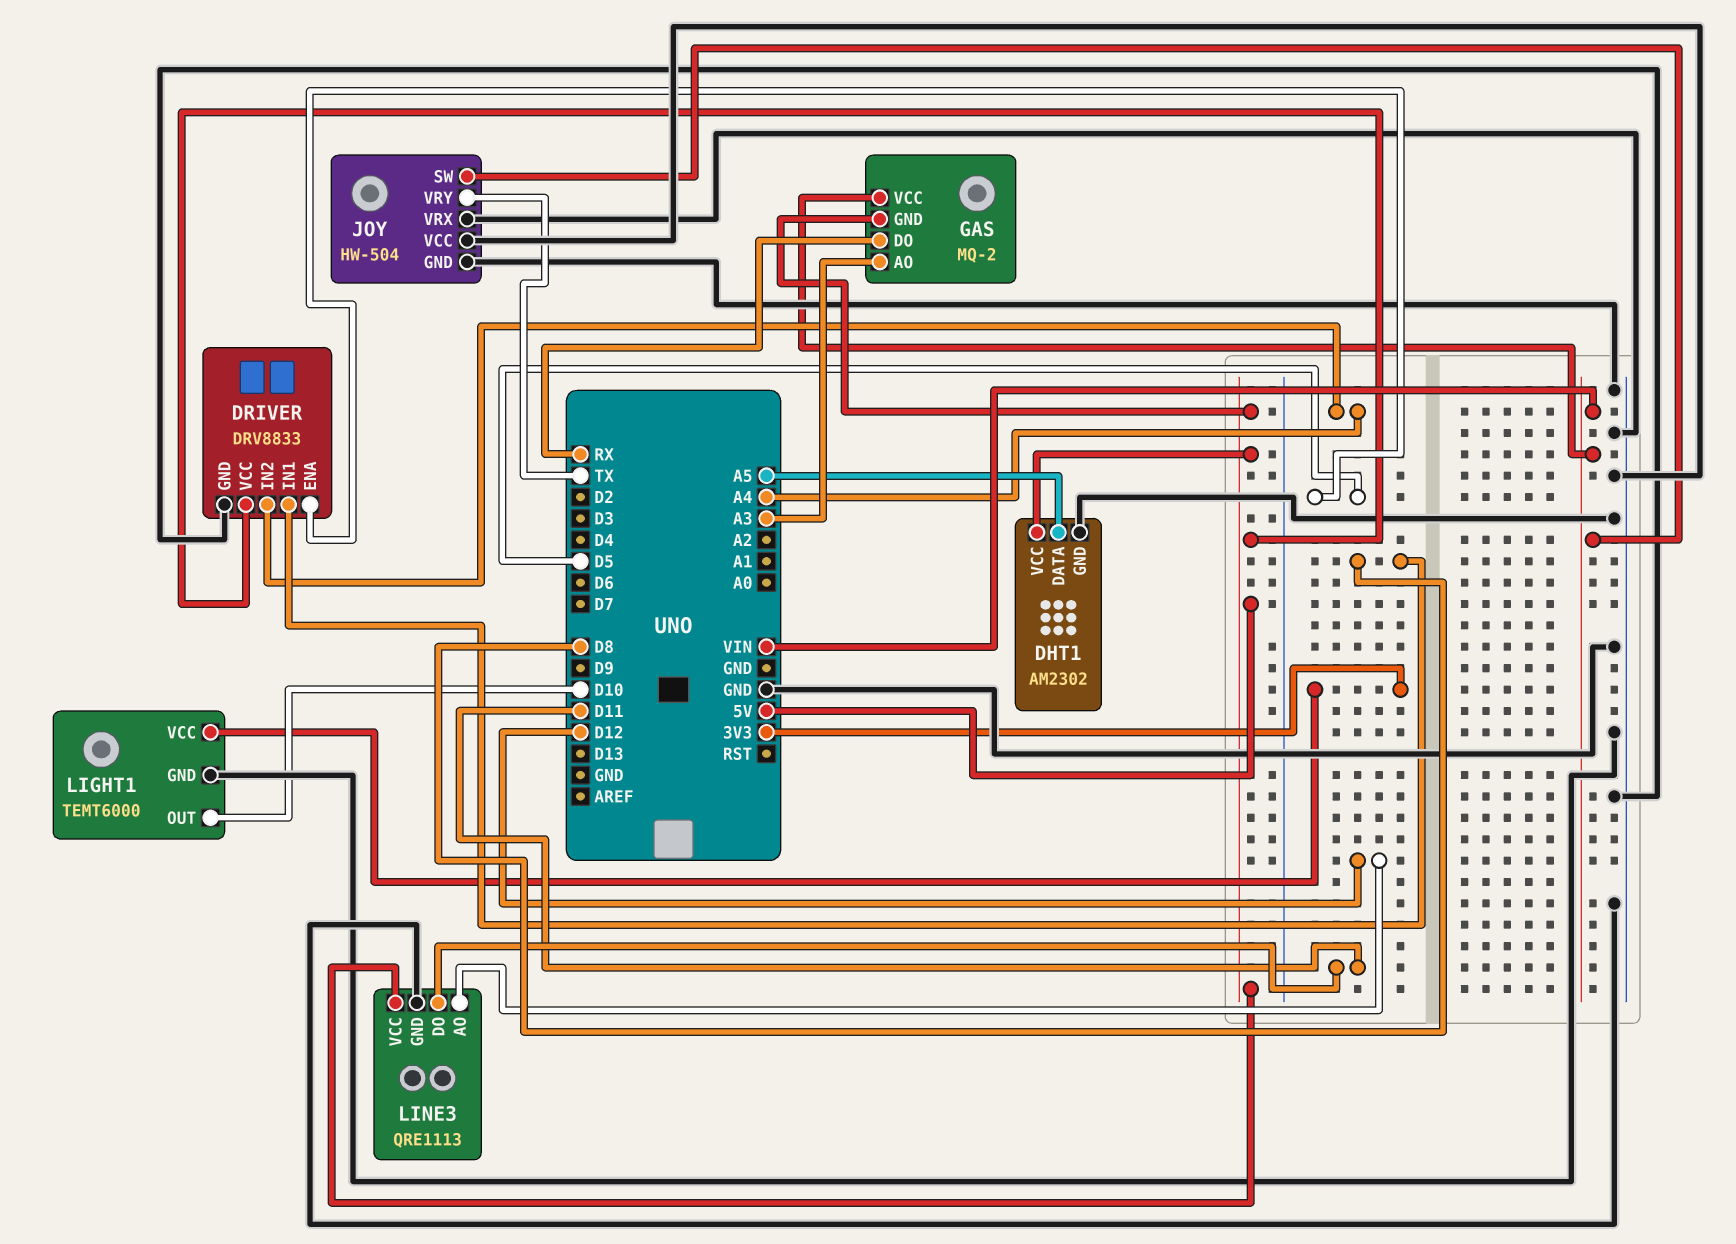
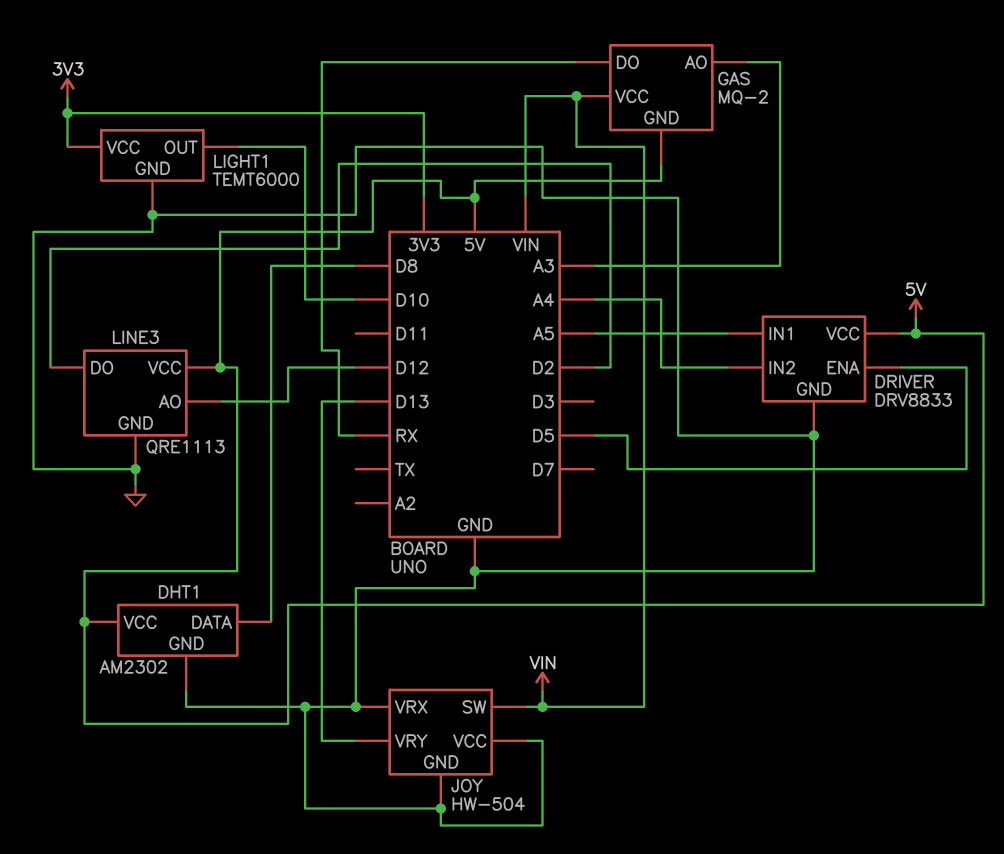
DHT1 pin DATA: A5 -> D8
DRIVER pin IN1: D8 -> A5
JOY pin VRY: TX -> D13
LINE3 pin DO: D11 -> D2

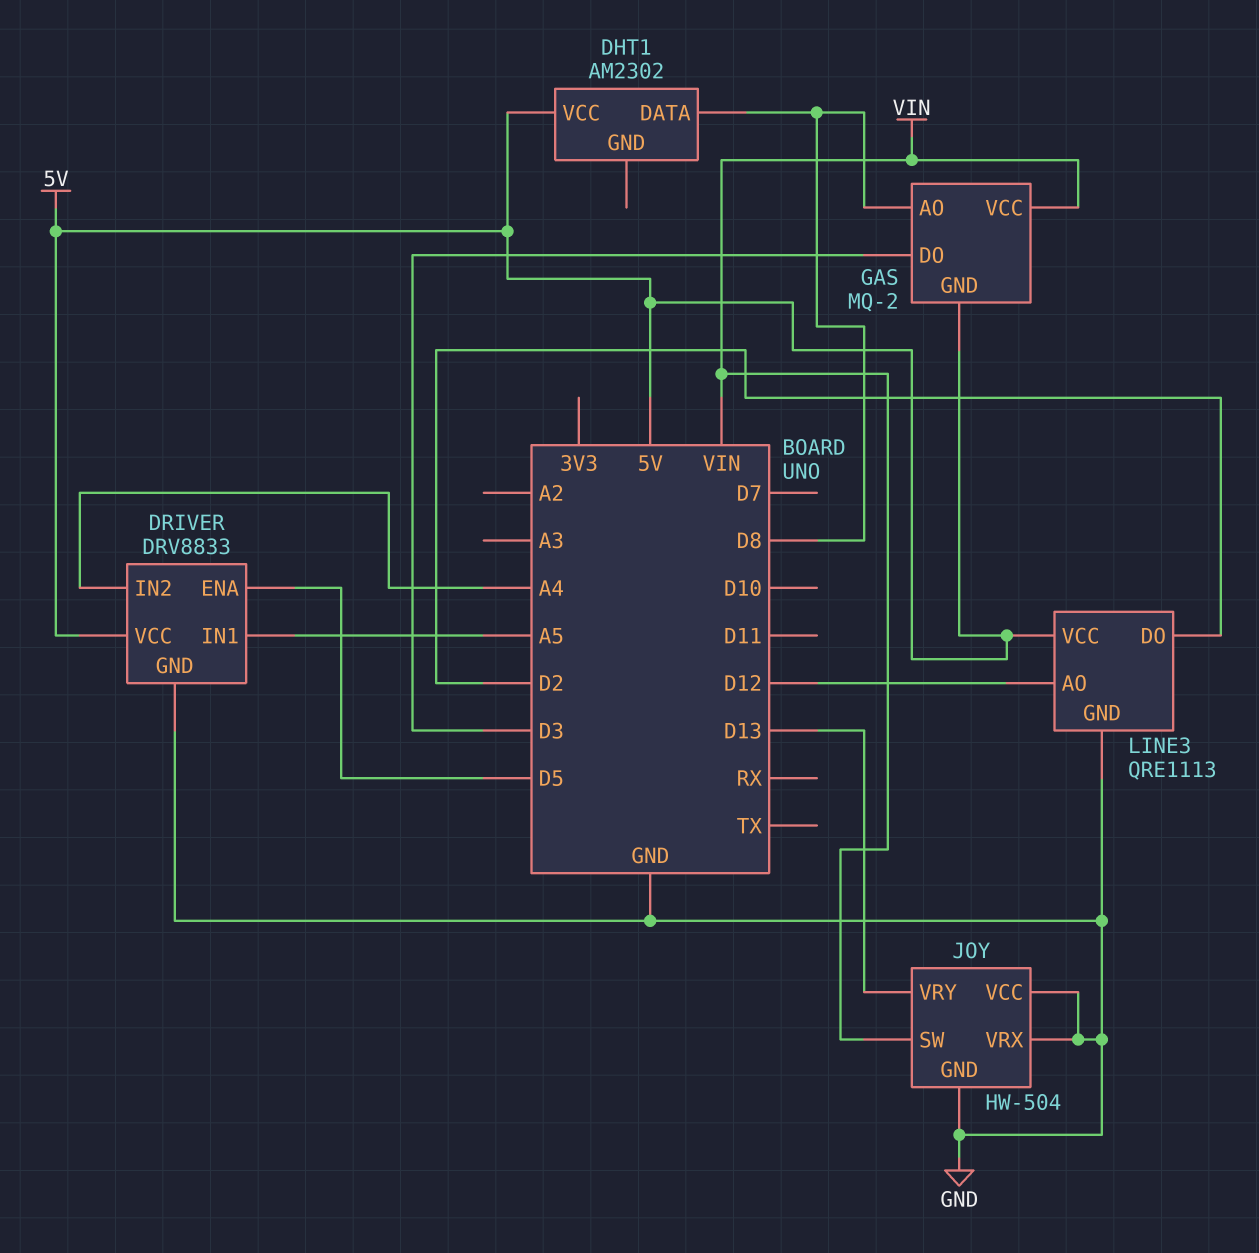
DHT1 pin GND: GND -> none
GAS pin AO: A3 -> D8
GAS pin DO: RX -> D3
LIGHT1: TEMT6000 -> none
LIGHT1 pin GND: GND -> none
LIGHT1 pin OUT: D10 -> none
LIGHT1 pin VCC: 3V3 -> none

